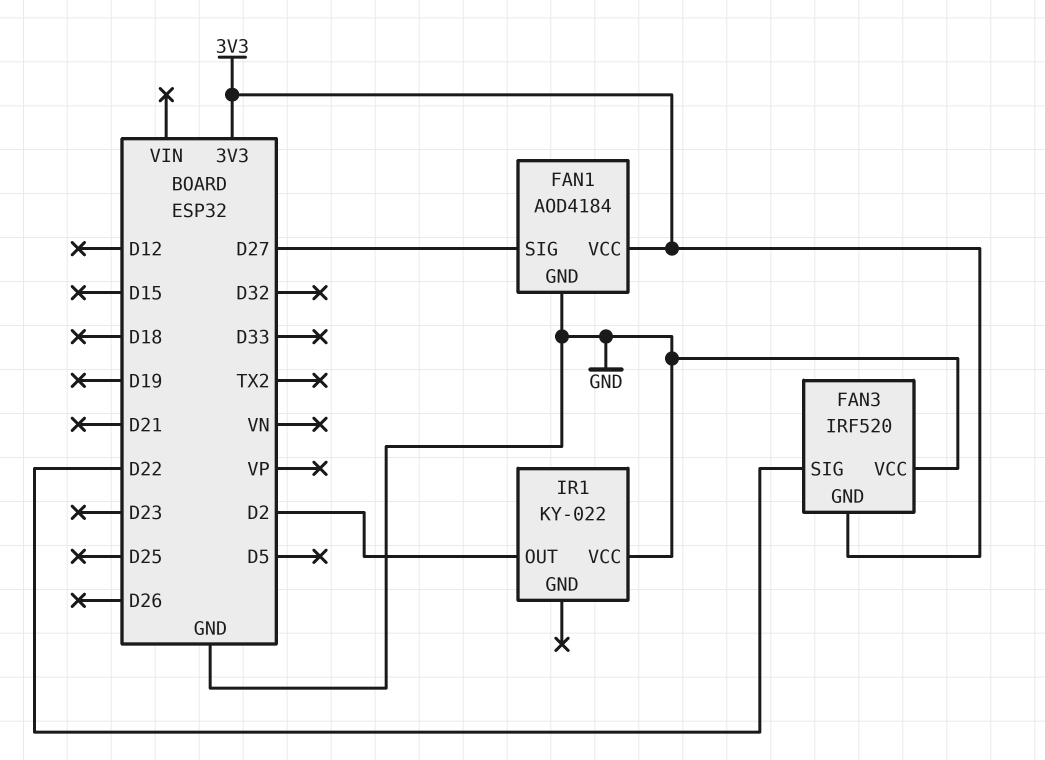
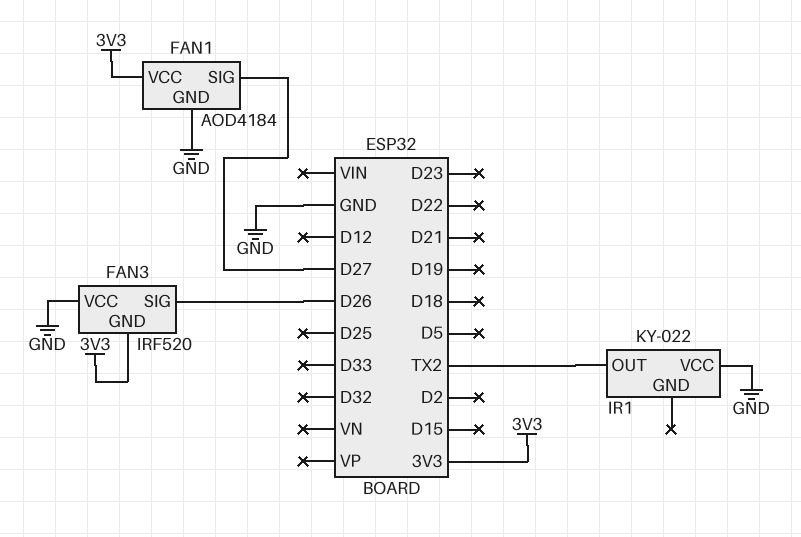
FAN3 pin SIG: D22 -> D26
IR1 pin OUT: D2 -> TX2

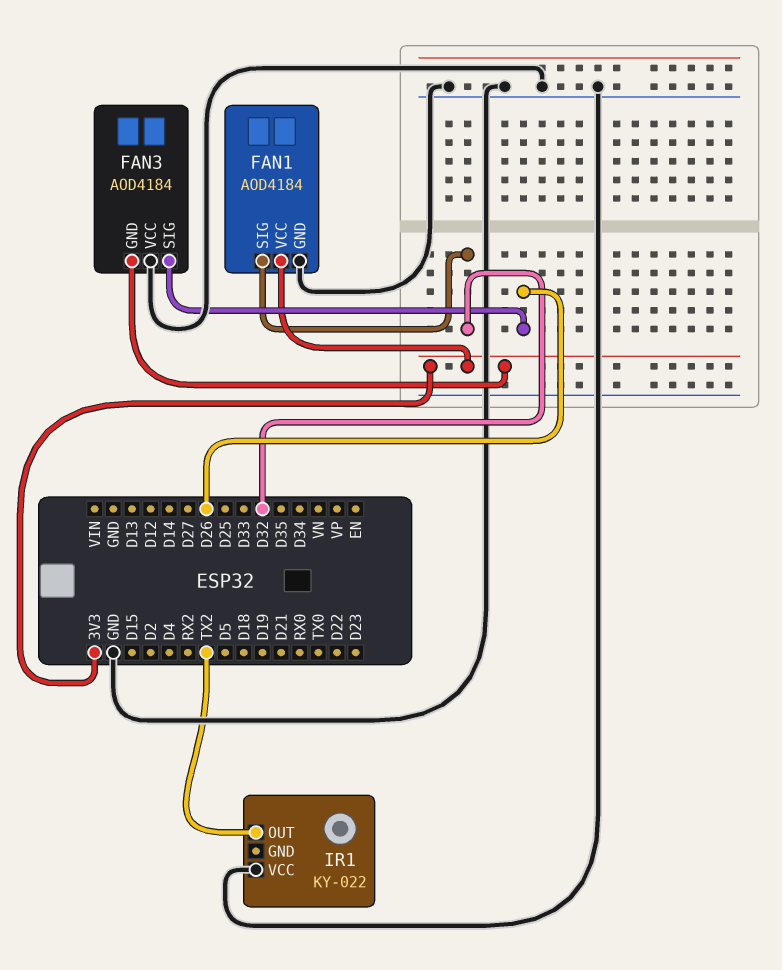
FAN1 pin SIG: D27 -> D32
FAN3: IRF520 -> AOD4184

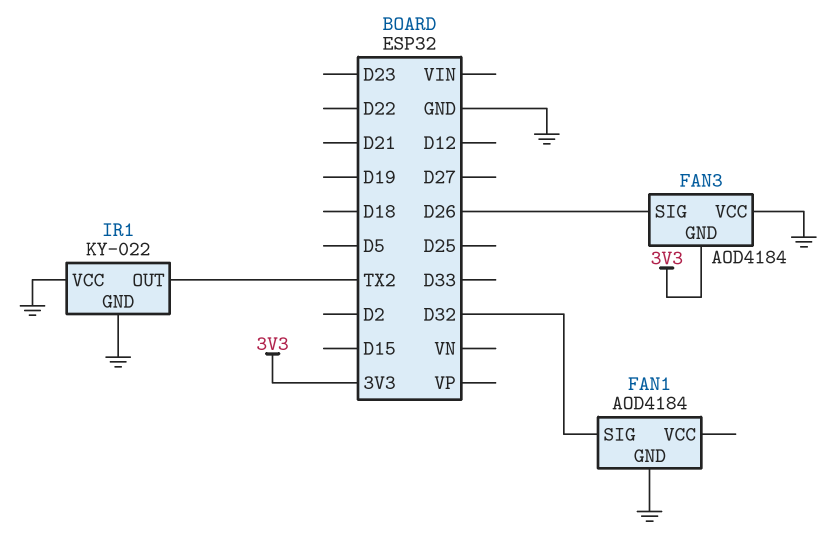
FAN1 pin VCC: 3V3 -> none
IR1 pin GND: none -> GND

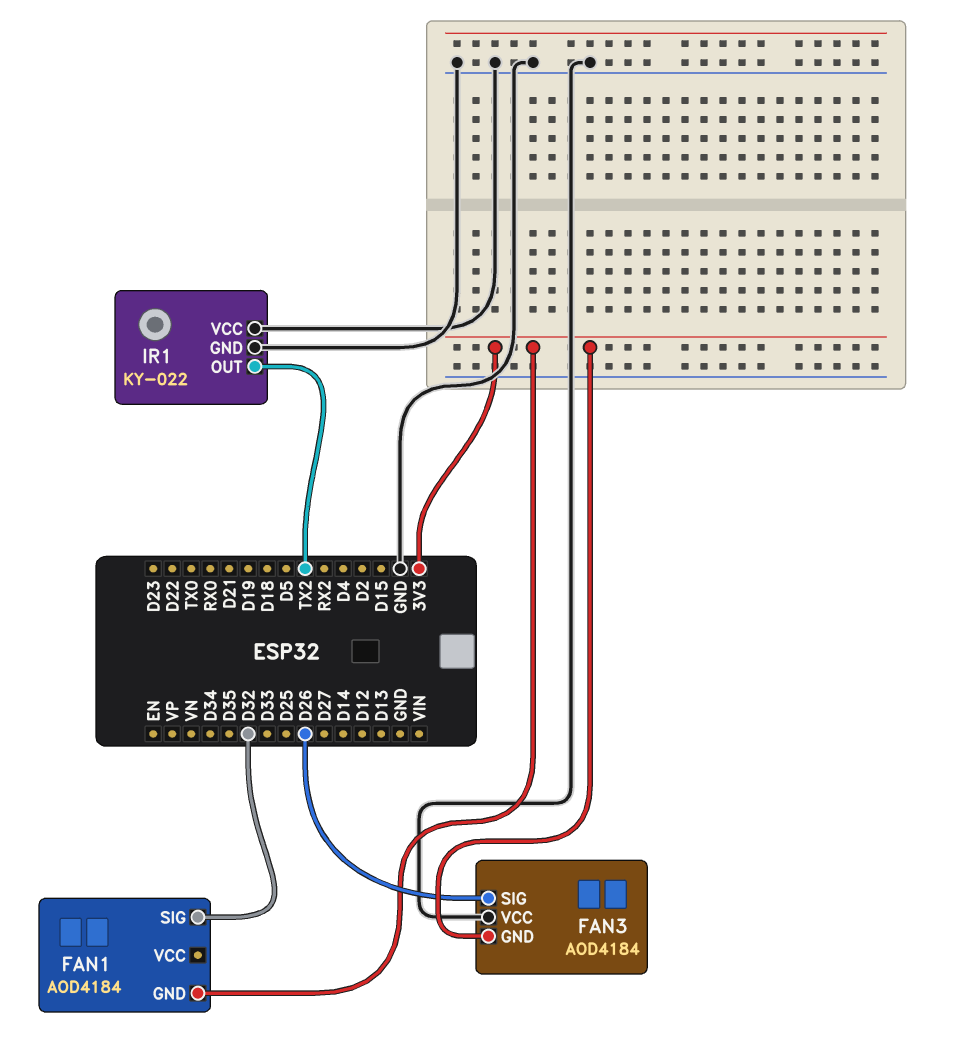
FAN1 pin GND: GND -> 3V3

